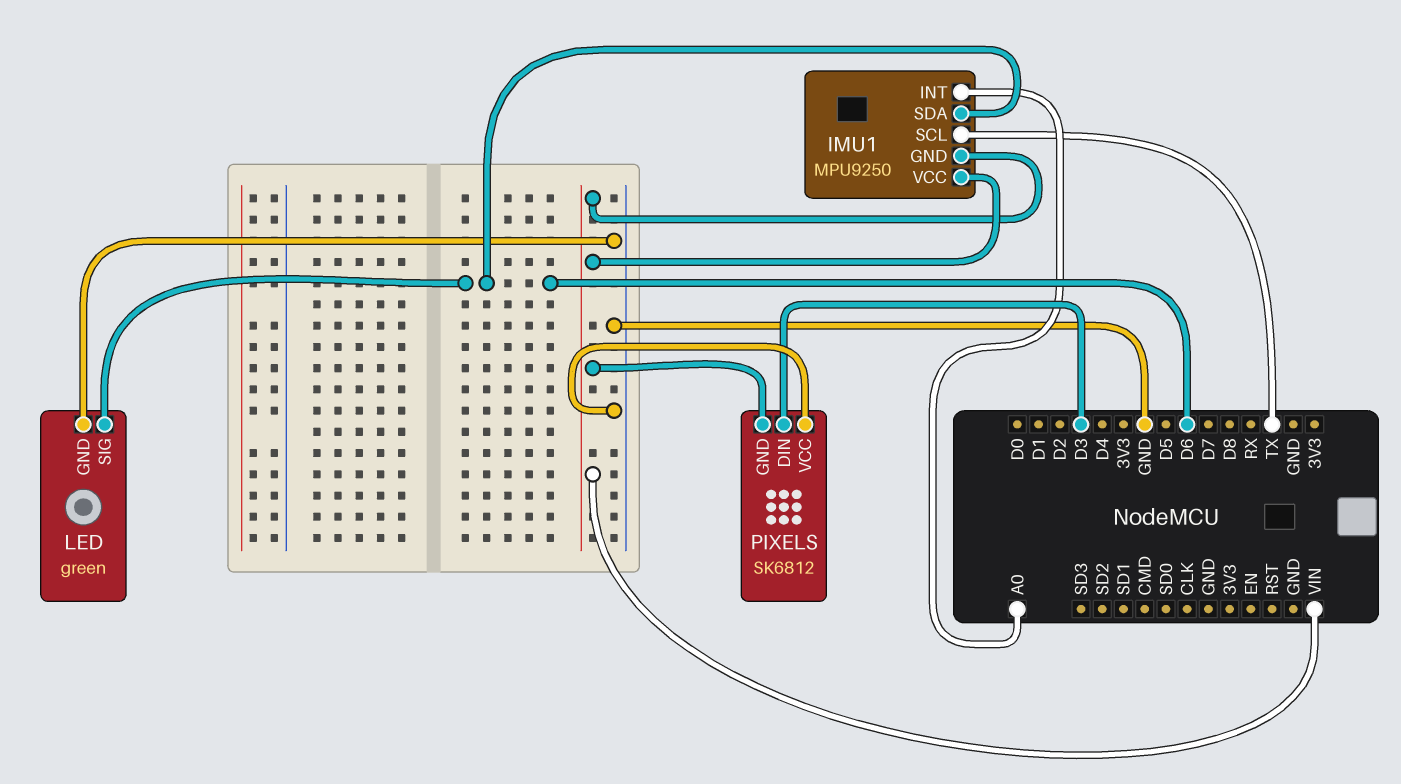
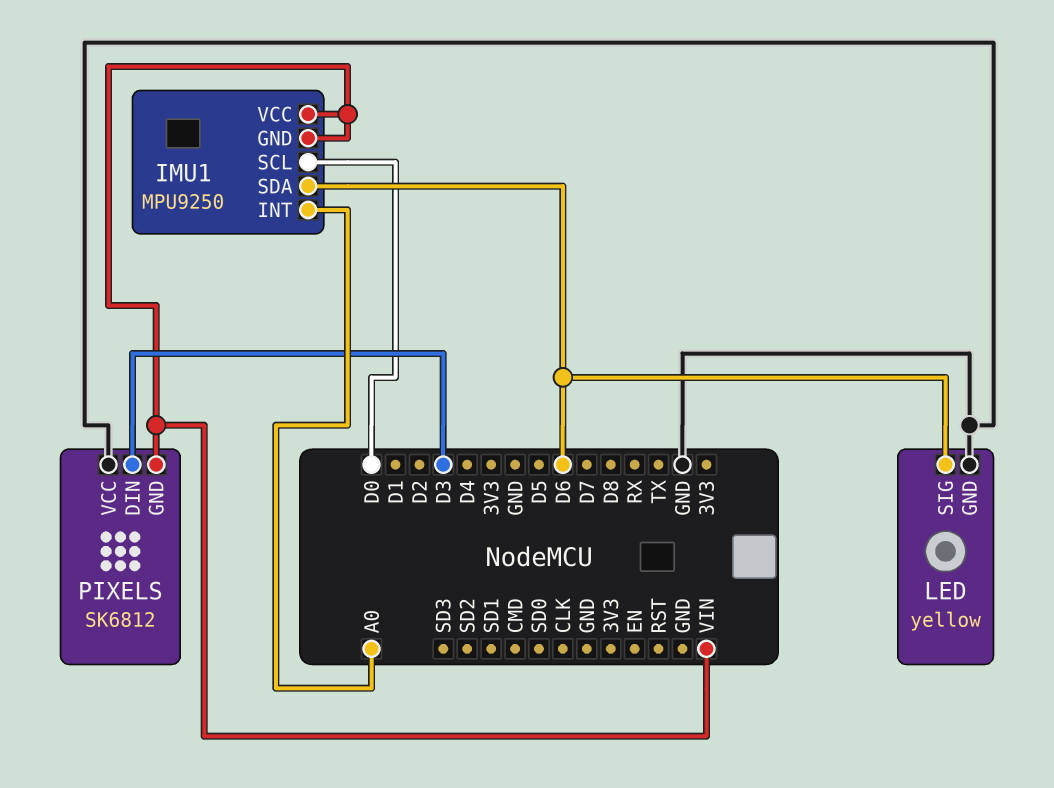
IMU1 pin SCL: TX -> D0
LED: green -> yellow

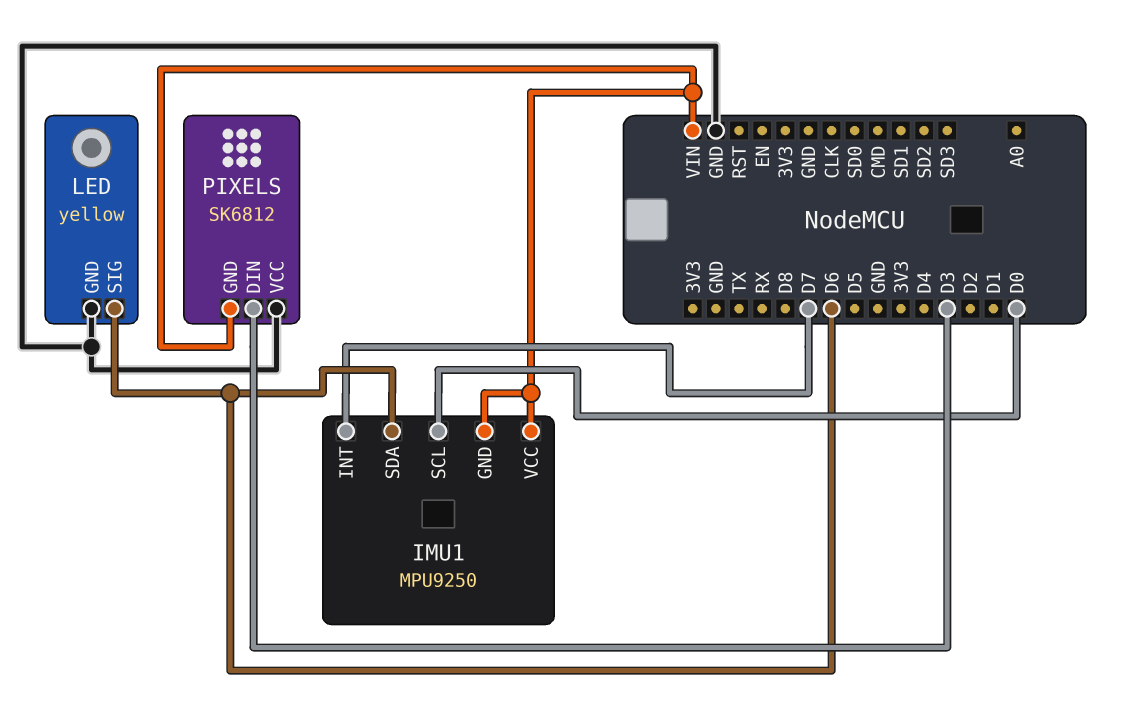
IMU1 pin INT: A0 -> D7

